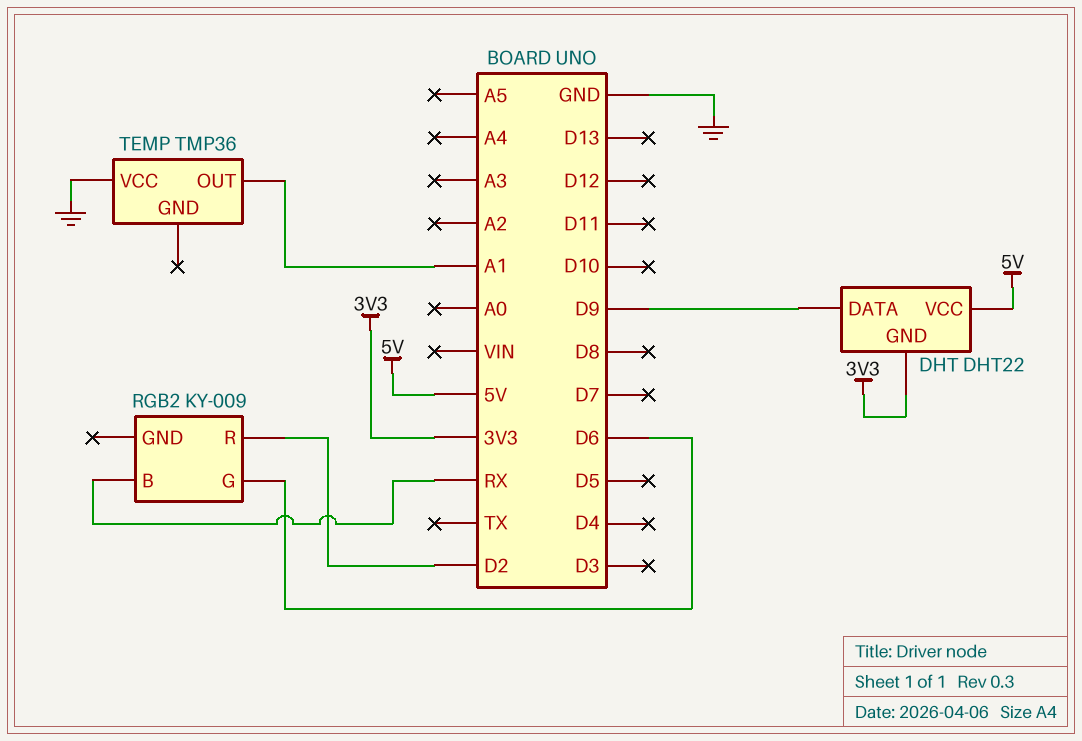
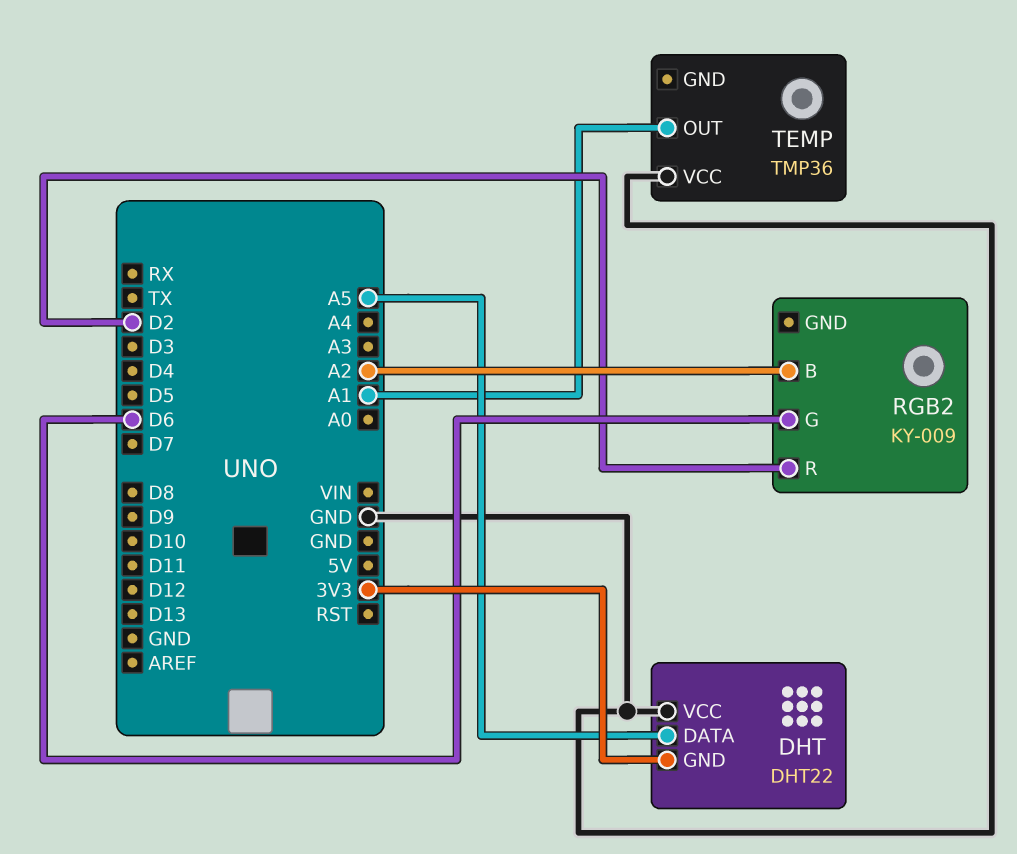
DHT pin DATA: D9 -> A5
DHT pin VCC: 5V -> GND
RGB2 pin B: RX -> A2

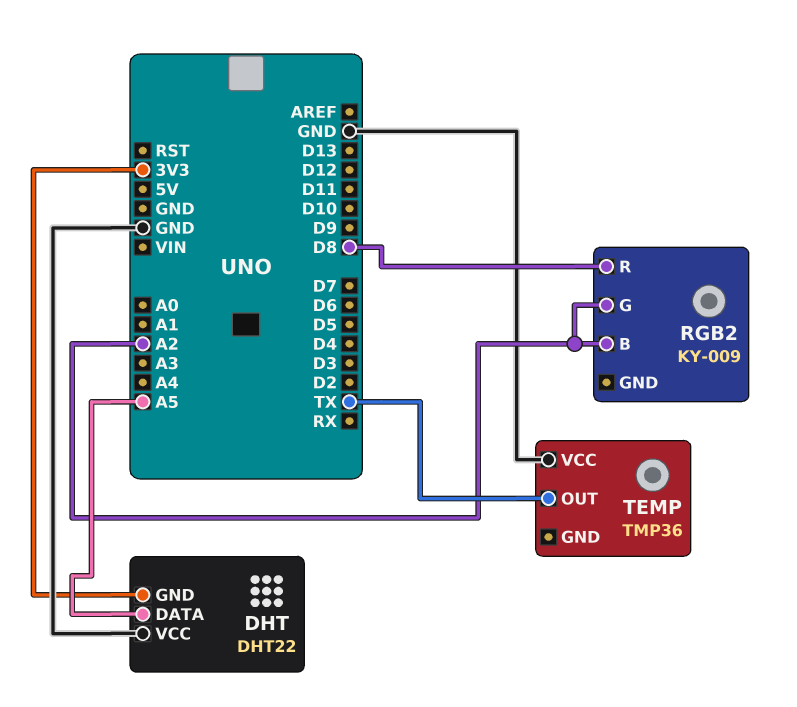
RGB2 pin G: D6 -> A2
RGB2 pin R: D2 -> D8
TEMP pin OUT: A1 -> TX

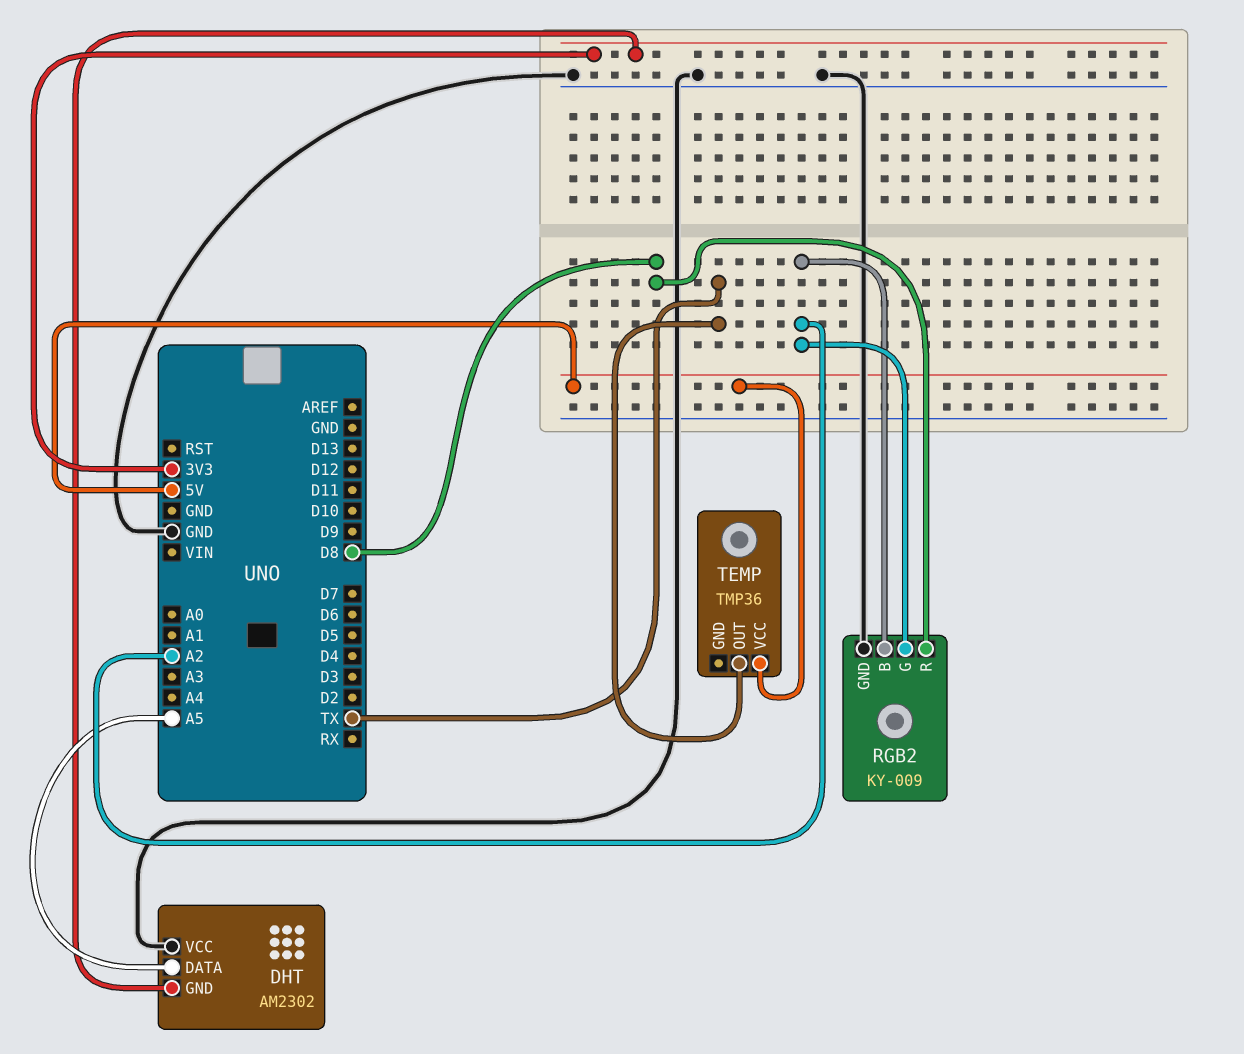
DHT: DHT22 -> AM2302
RGB2 pin GND: none -> GND
TEMP pin VCC: GND -> 5V

